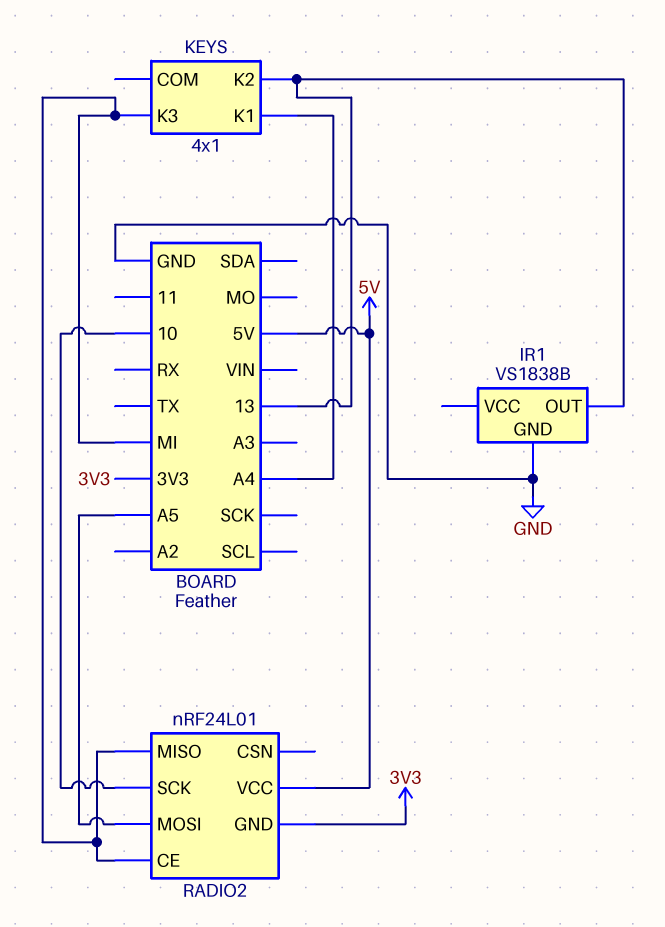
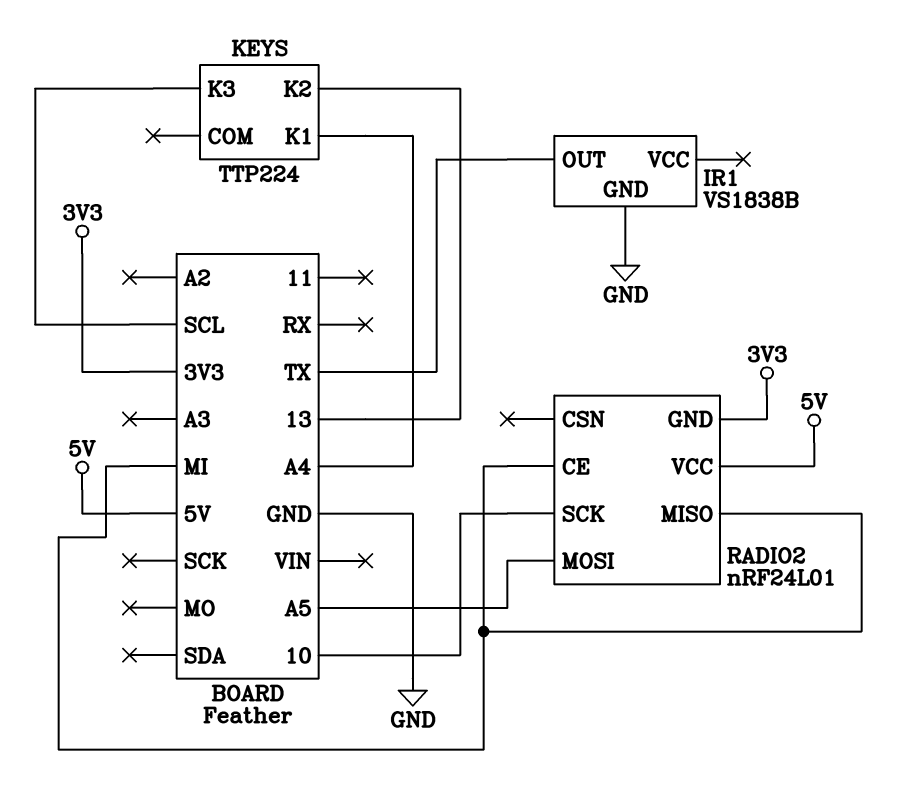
IR1 pin OUT: 13 -> TX
KEYS: 4x1 -> TTP224
KEYS pin K3: MI -> SCL

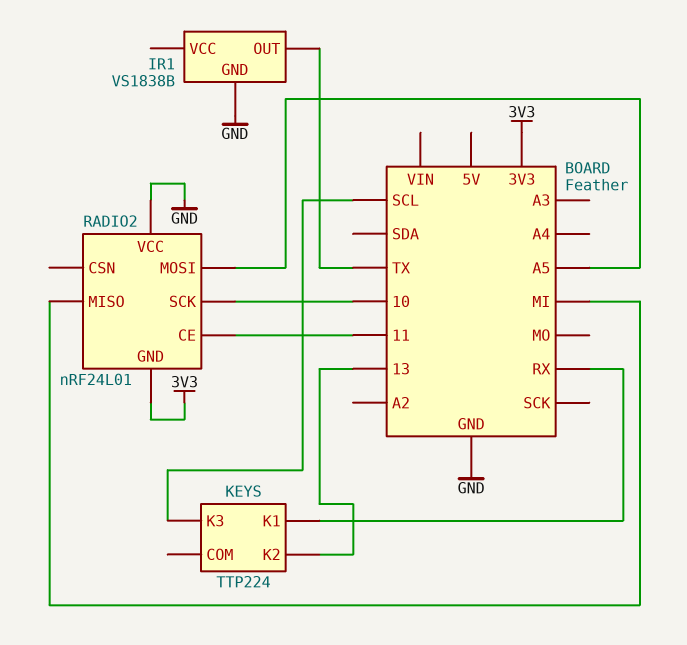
KEYS pin K1: A4 -> RX
RADIO2 pin CE: MI -> 11
RADIO2 pin VCC: 5V -> GND

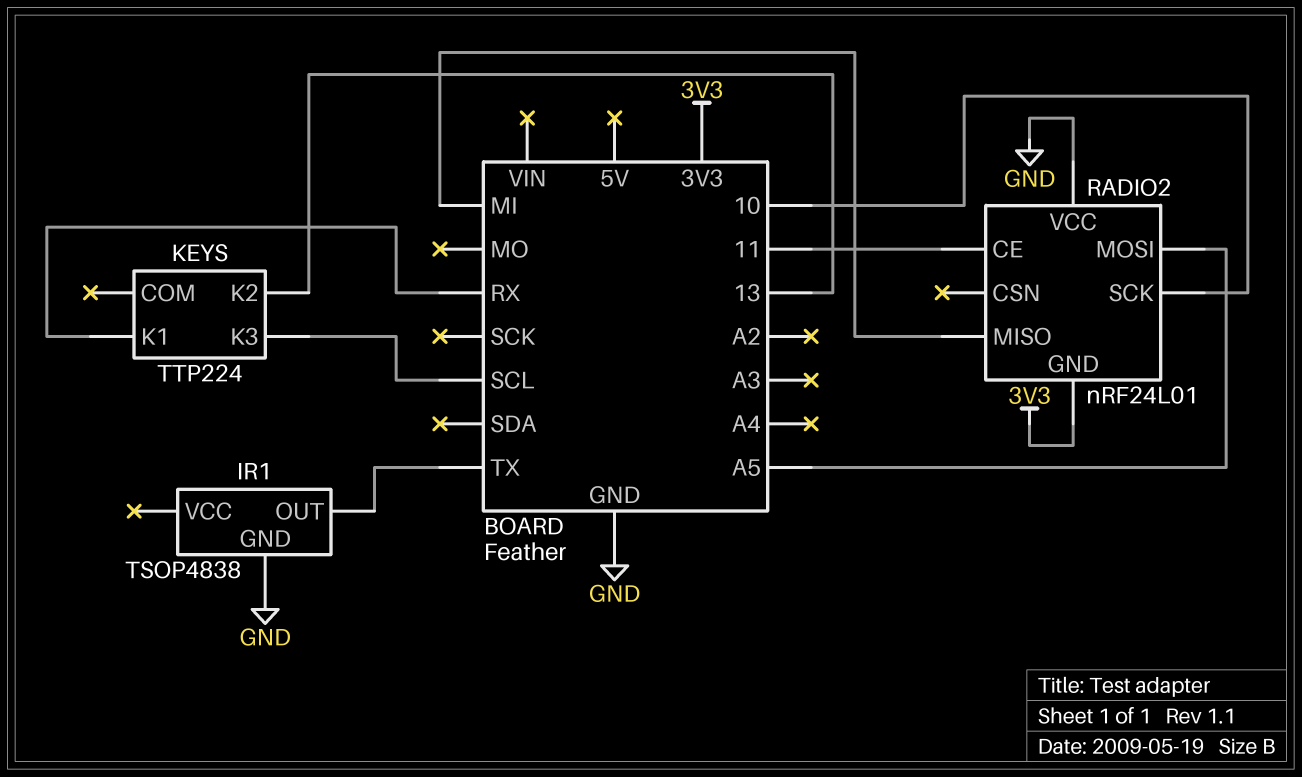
IR1: VS1838B -> TSOP4838

